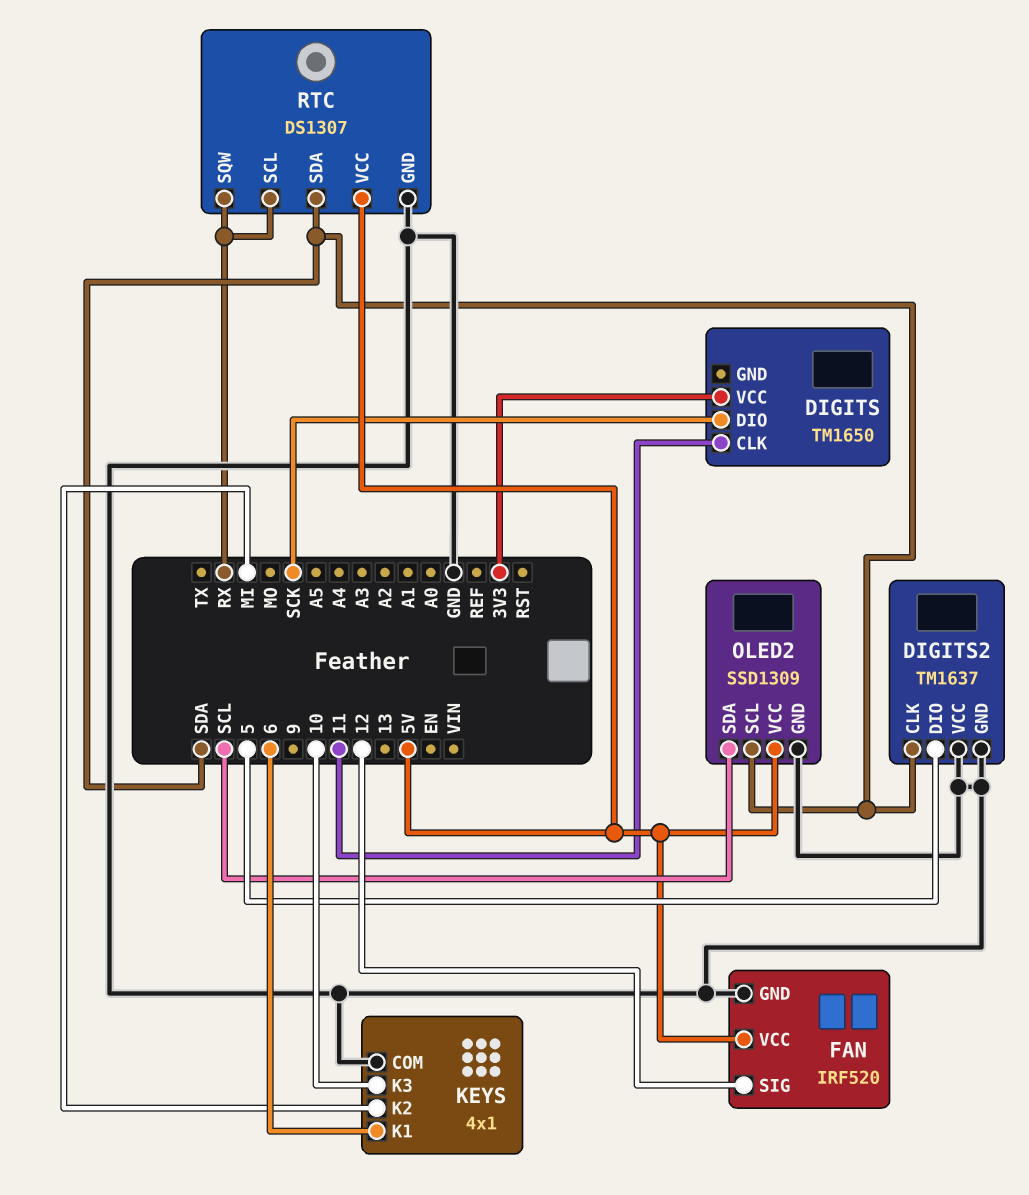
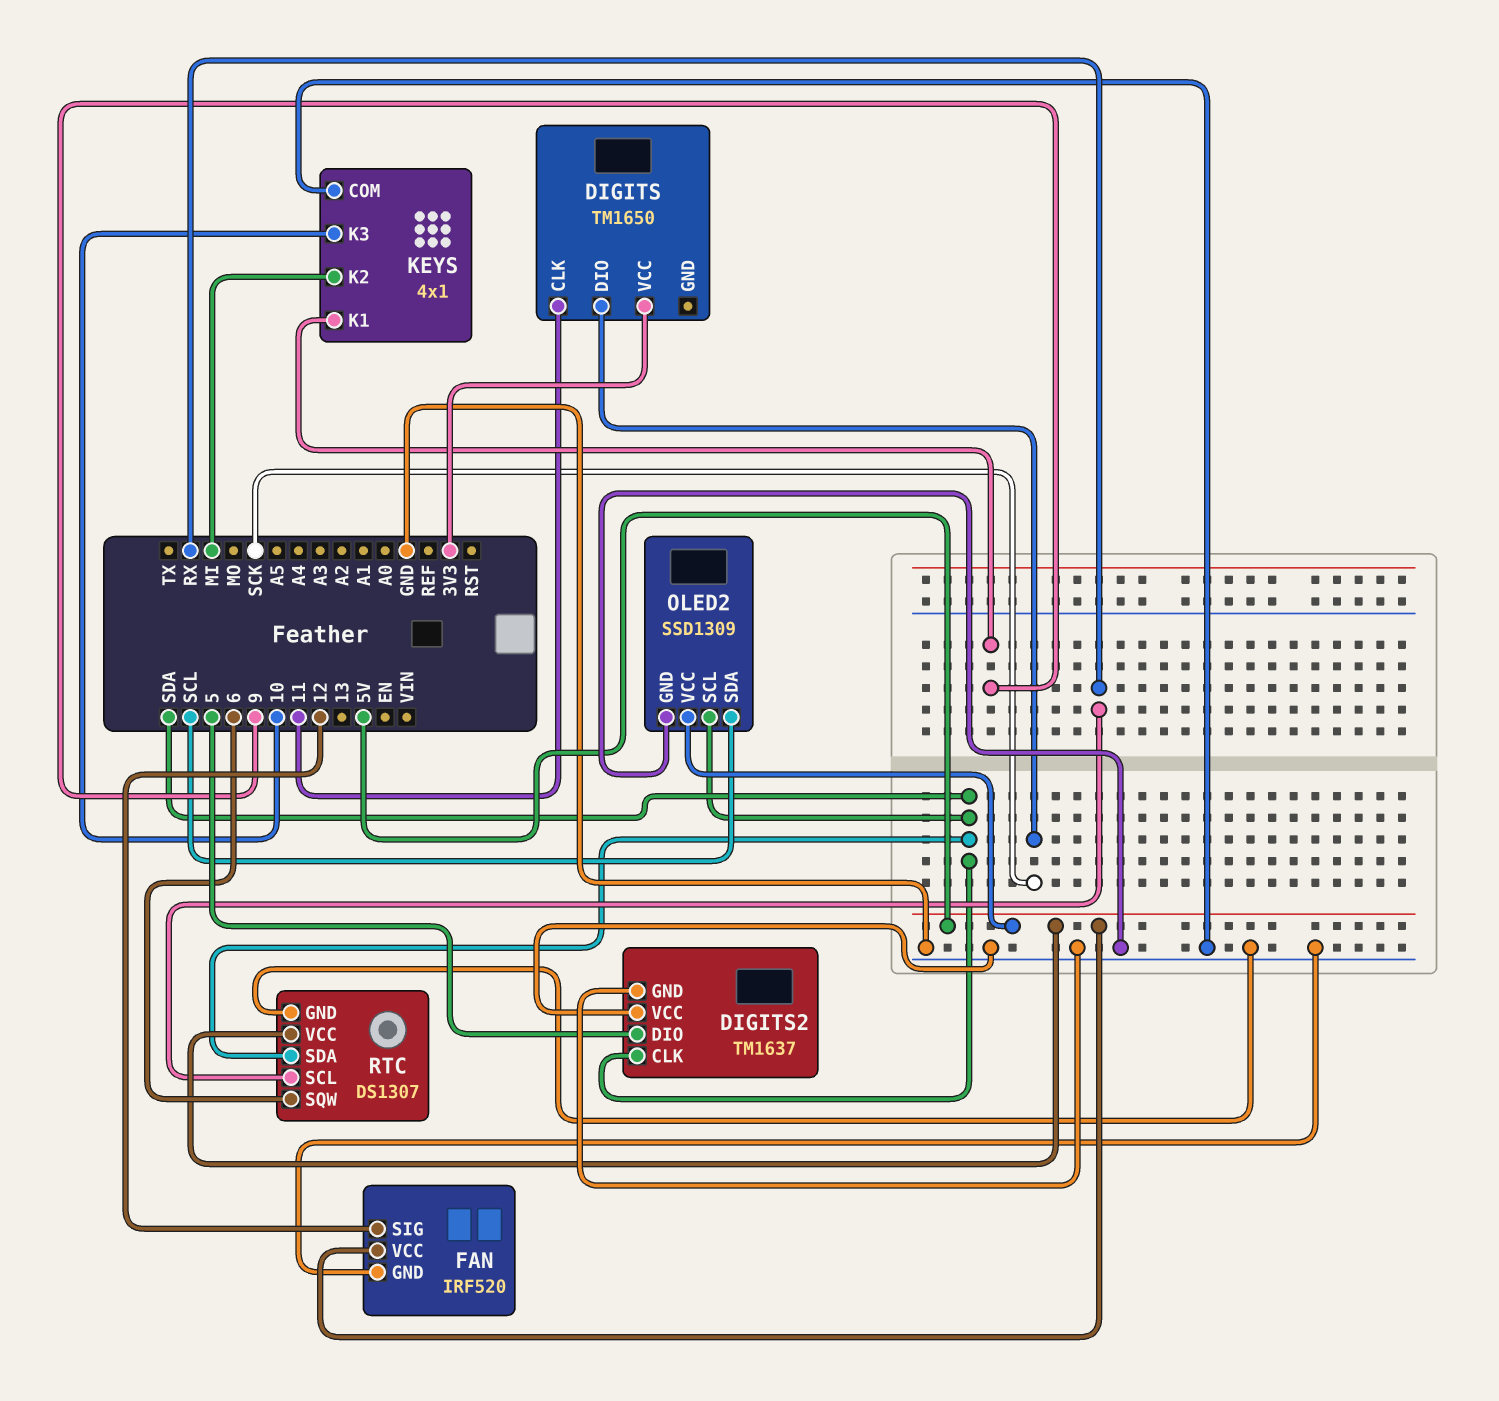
KEYS pin K1: 6 -> 9
RTC pin SQW: RX -> 6

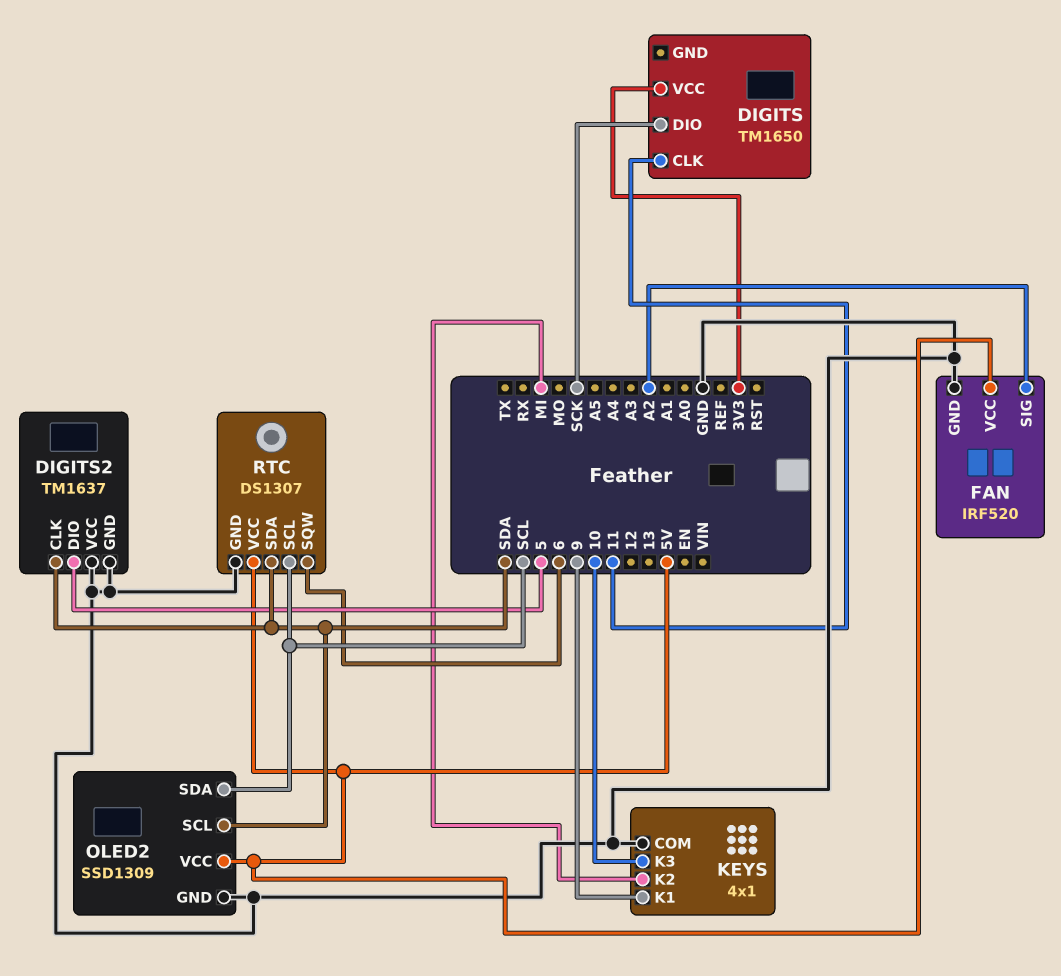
FAN pin SIG: 12 -> A2
RTC pin SCL: RX -> SCL

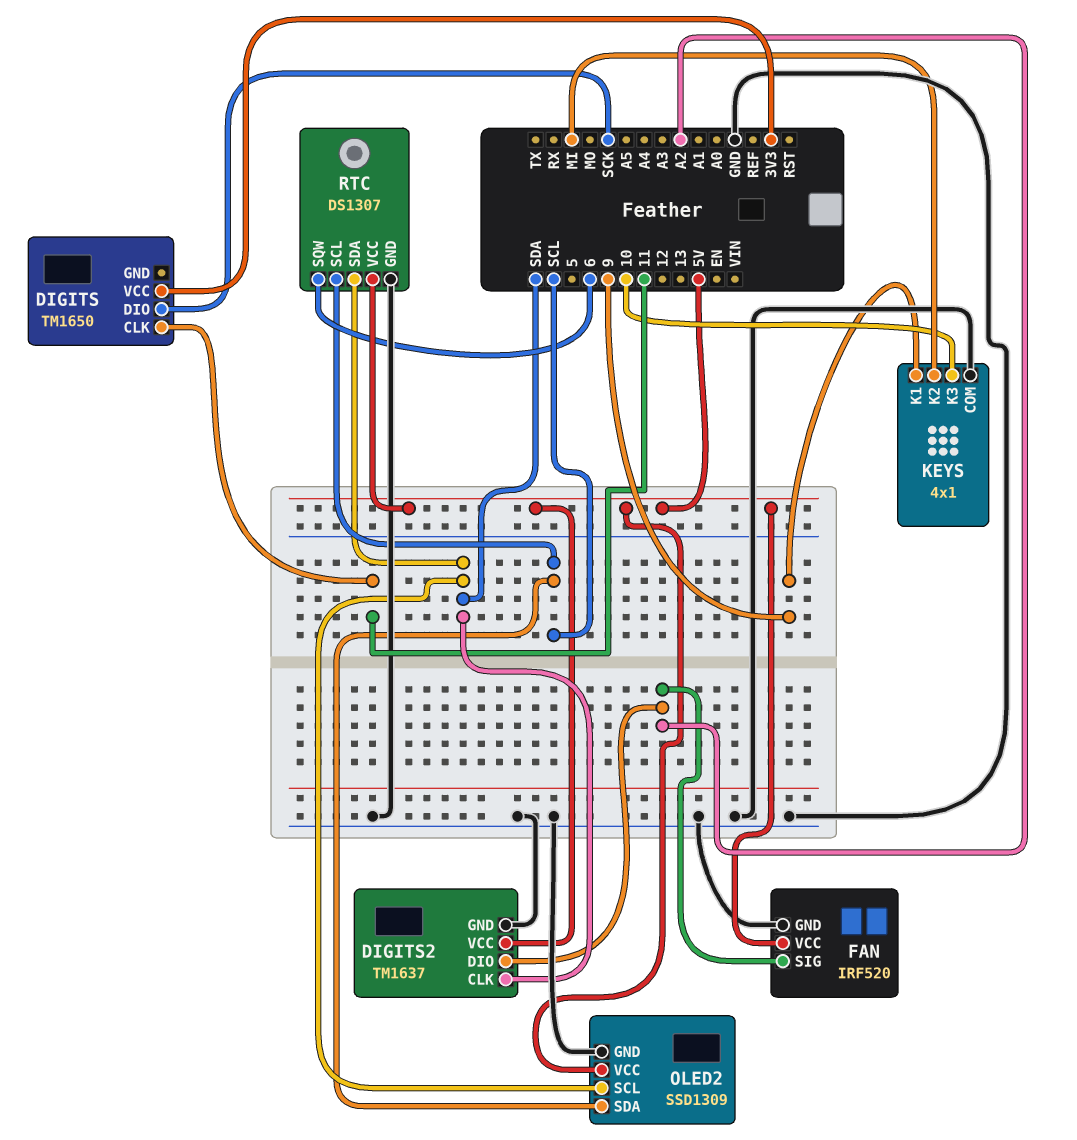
DIGITS2 pin DIO: 5 -> A2
DIGITS2 pin VCC: GND -> 5V

